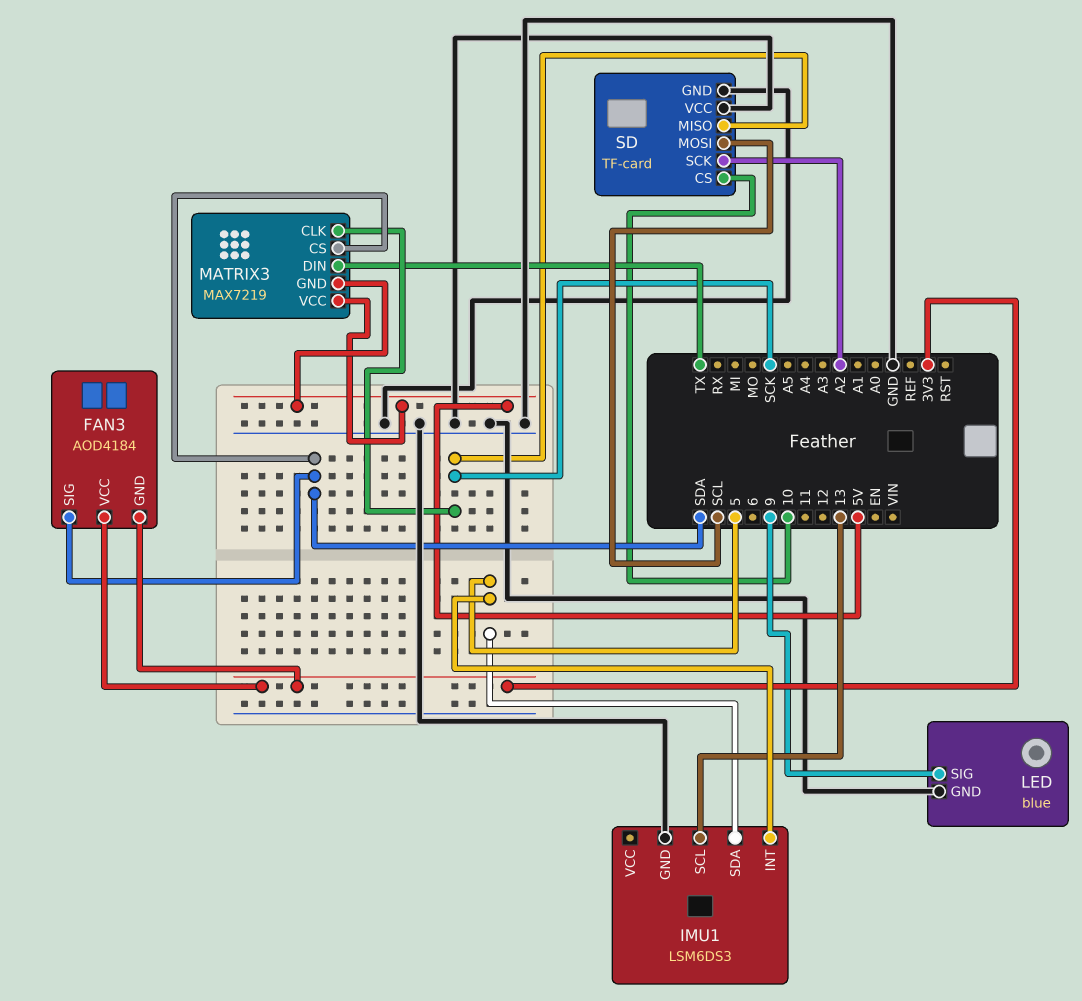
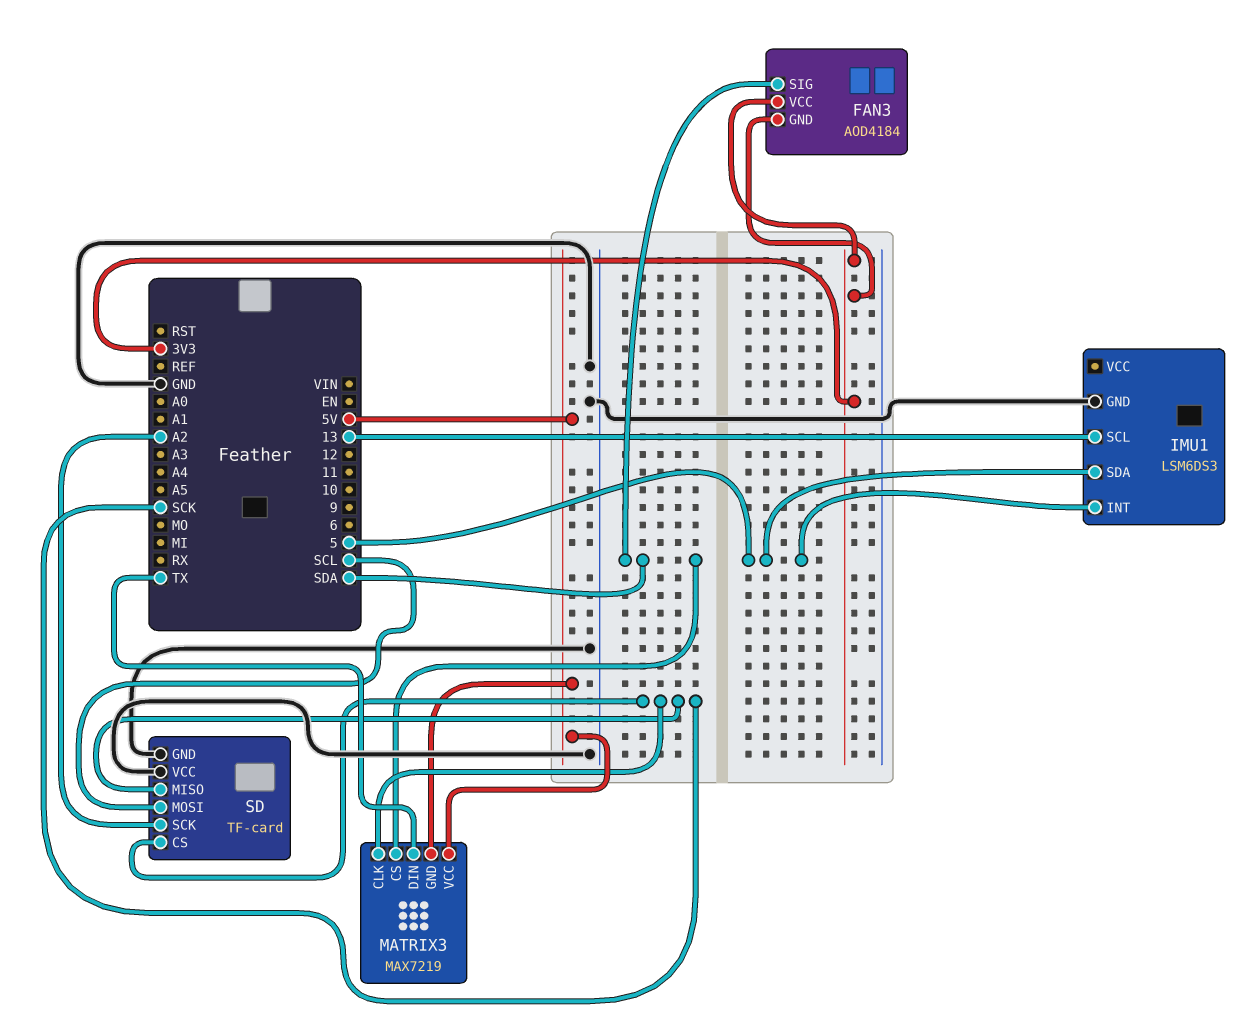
LED: blue -> none
LED pin GND: GND -> none
LED pin SIG: 9 -> none
SD pin CS: 10 -> SCK

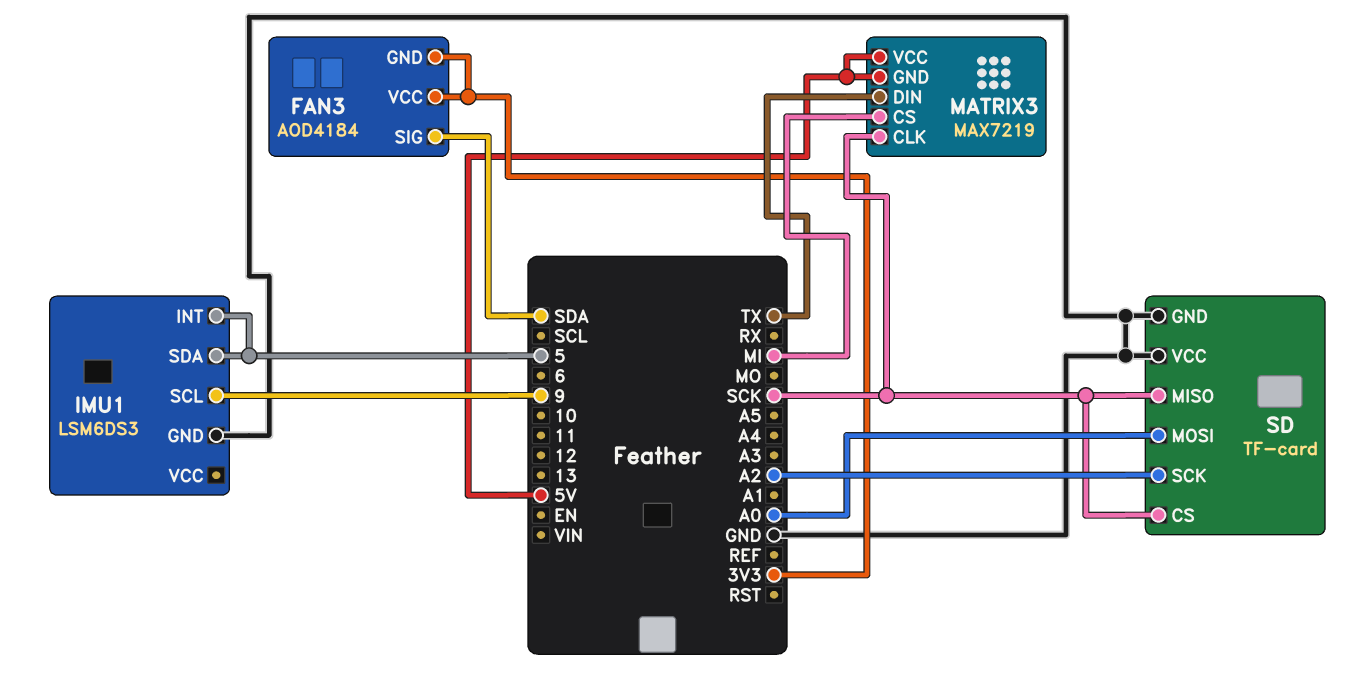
IMU1 pin SCL: 13 -> 9
MATRIX3 pin CS: SDA -> MI
SD pin MOSI: SCL -> A0

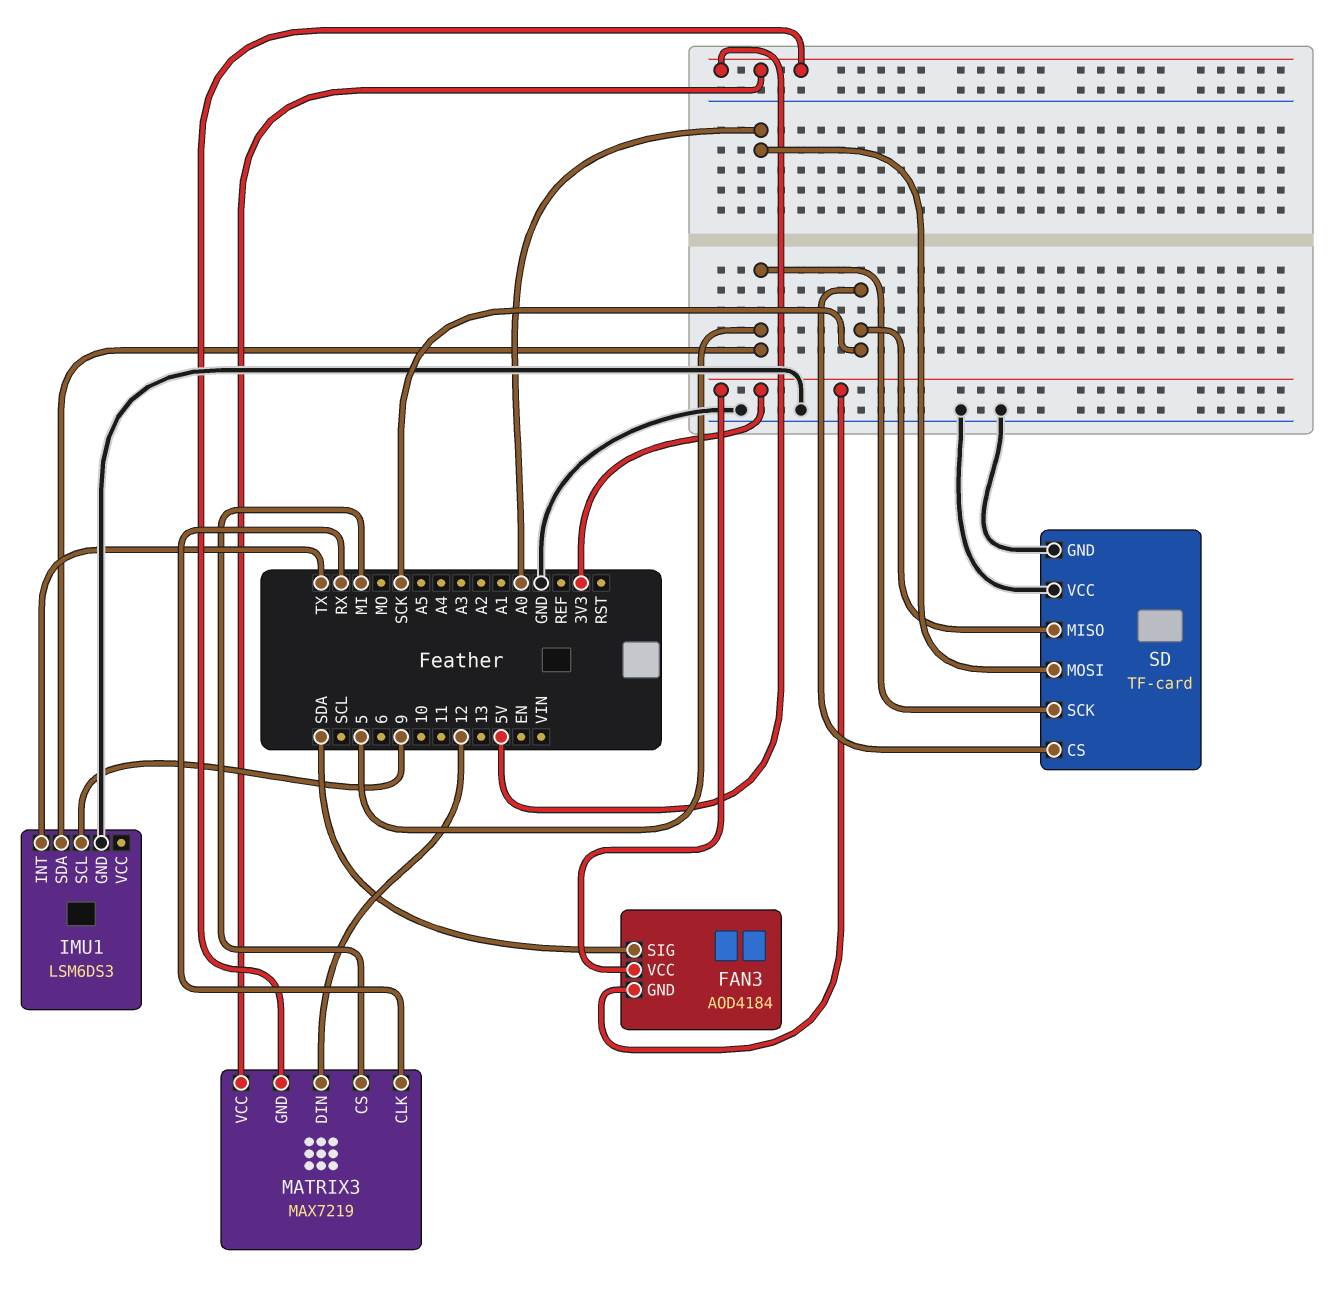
IMU1 pin INT: 5 -> TX
MATRIX3 pin CLK: SCK -> RX
MATRIX3 pin DIN: TX -> 12
SD pin SCK: A2 -> 5

